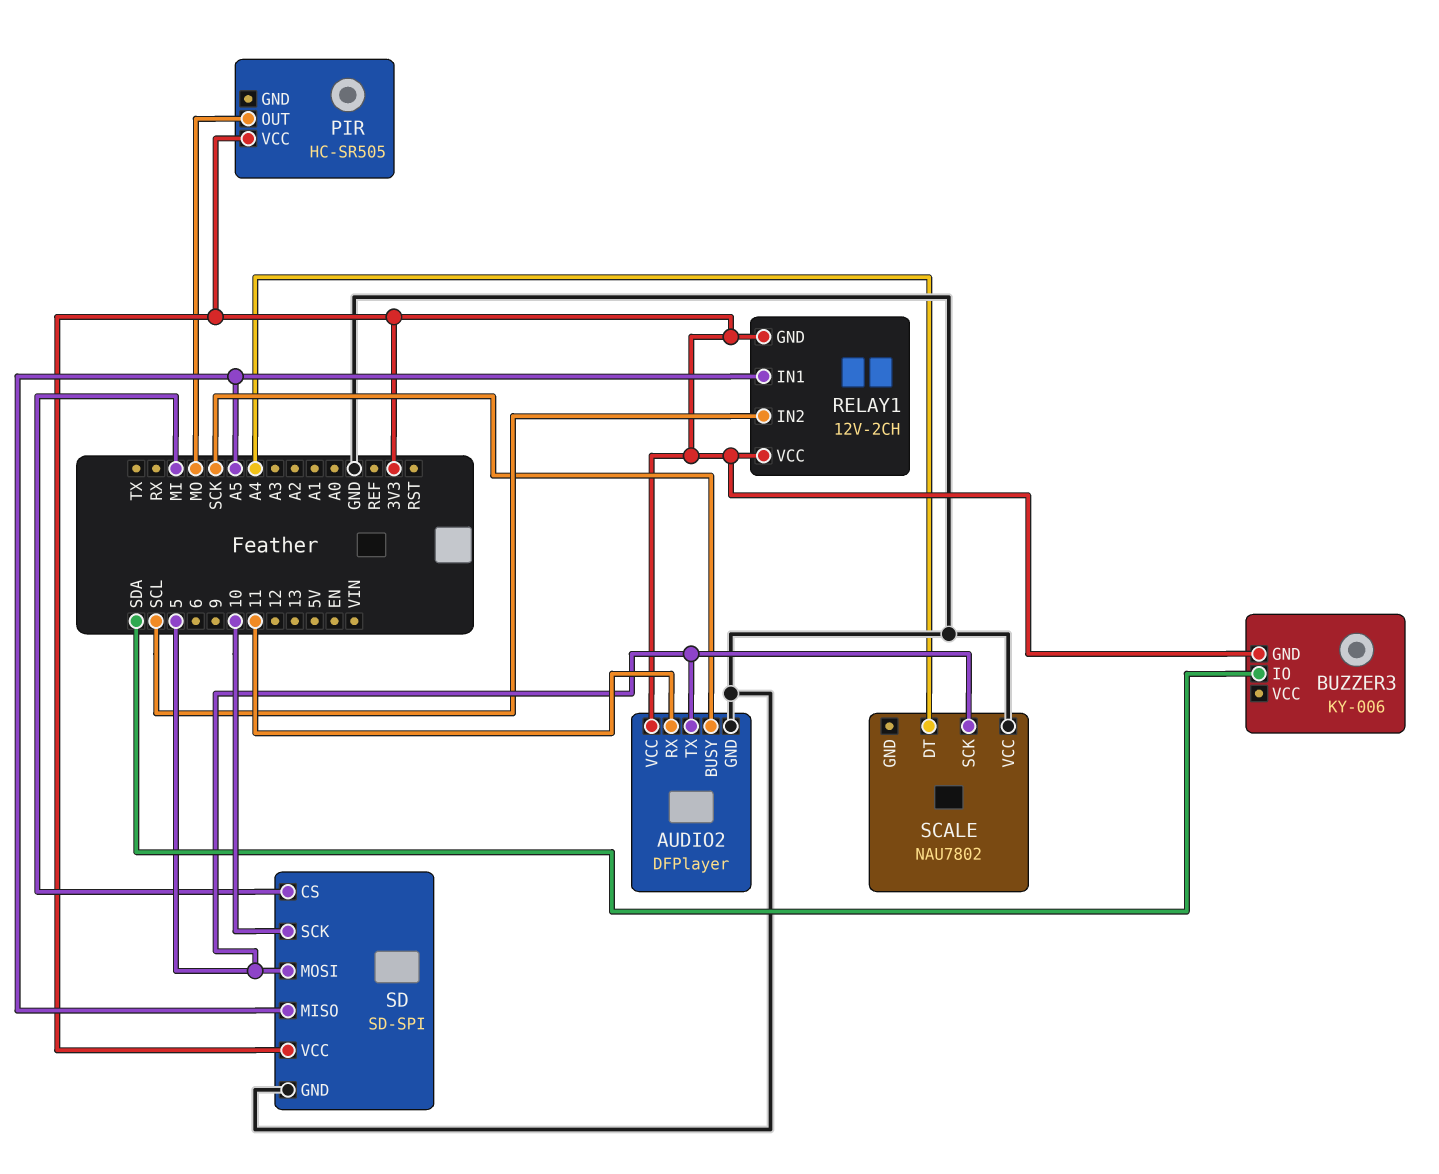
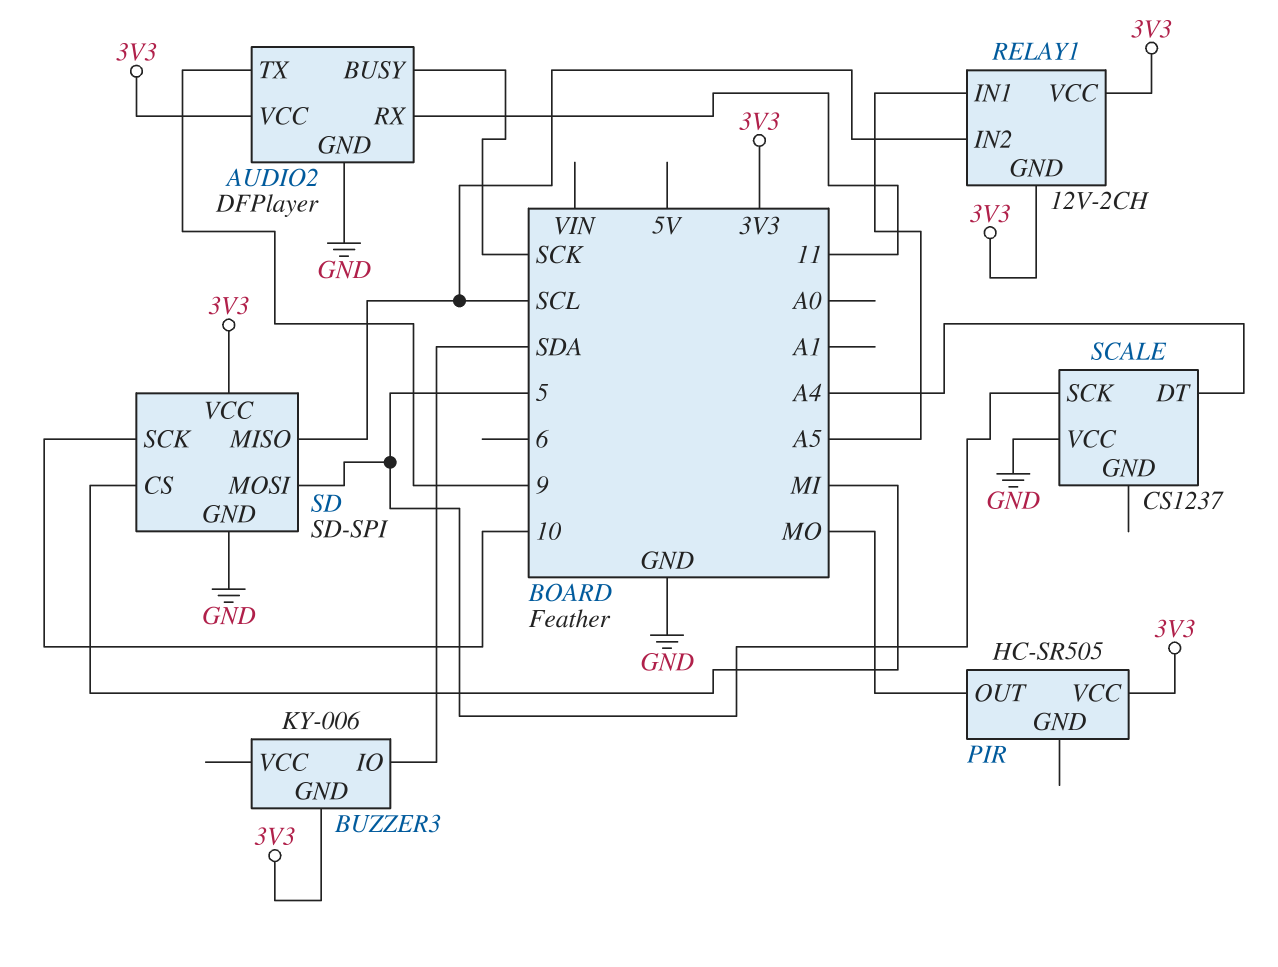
AUDIO2 pin TX: 5 -> 9
SCALE: NAU7802 -> CS1237
SD pin MISO: A5 -> SCL

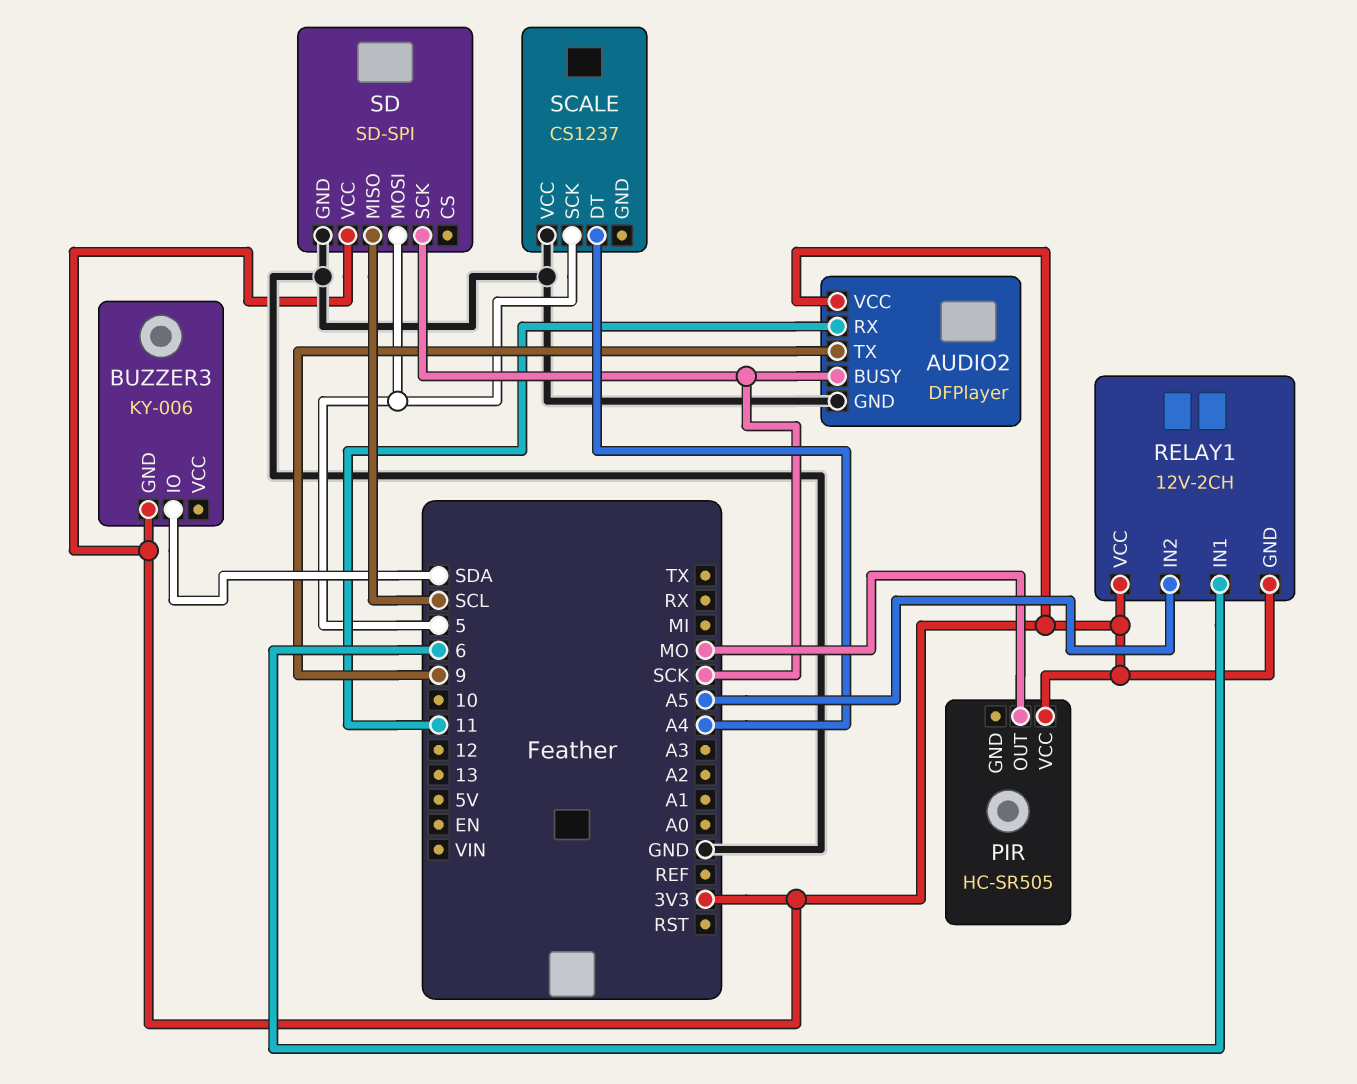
RELAY1 pin IN1: A5 -> 6
RELAY1 pin IN2: SCL -> A5
SD pin CS: MI -> none
SD pin SCK: 10 -> SCK

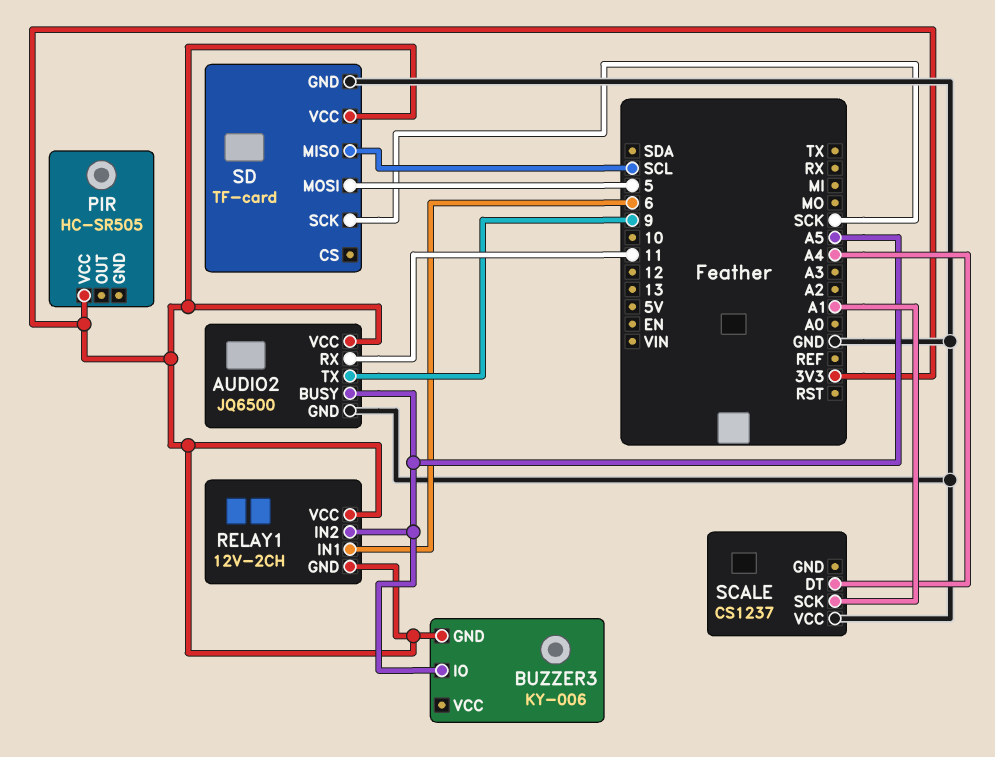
AUDIO2: DFPlayer -> JQ6500
AUDIO2 pin BUSY: SCK -> A5
BUZZER3 pin IO: SDA -> A5
PIR pin OUT: MO -> none
SCALE pin SCK: 5 -> A1
SD: SD-SPI -> TF-card

